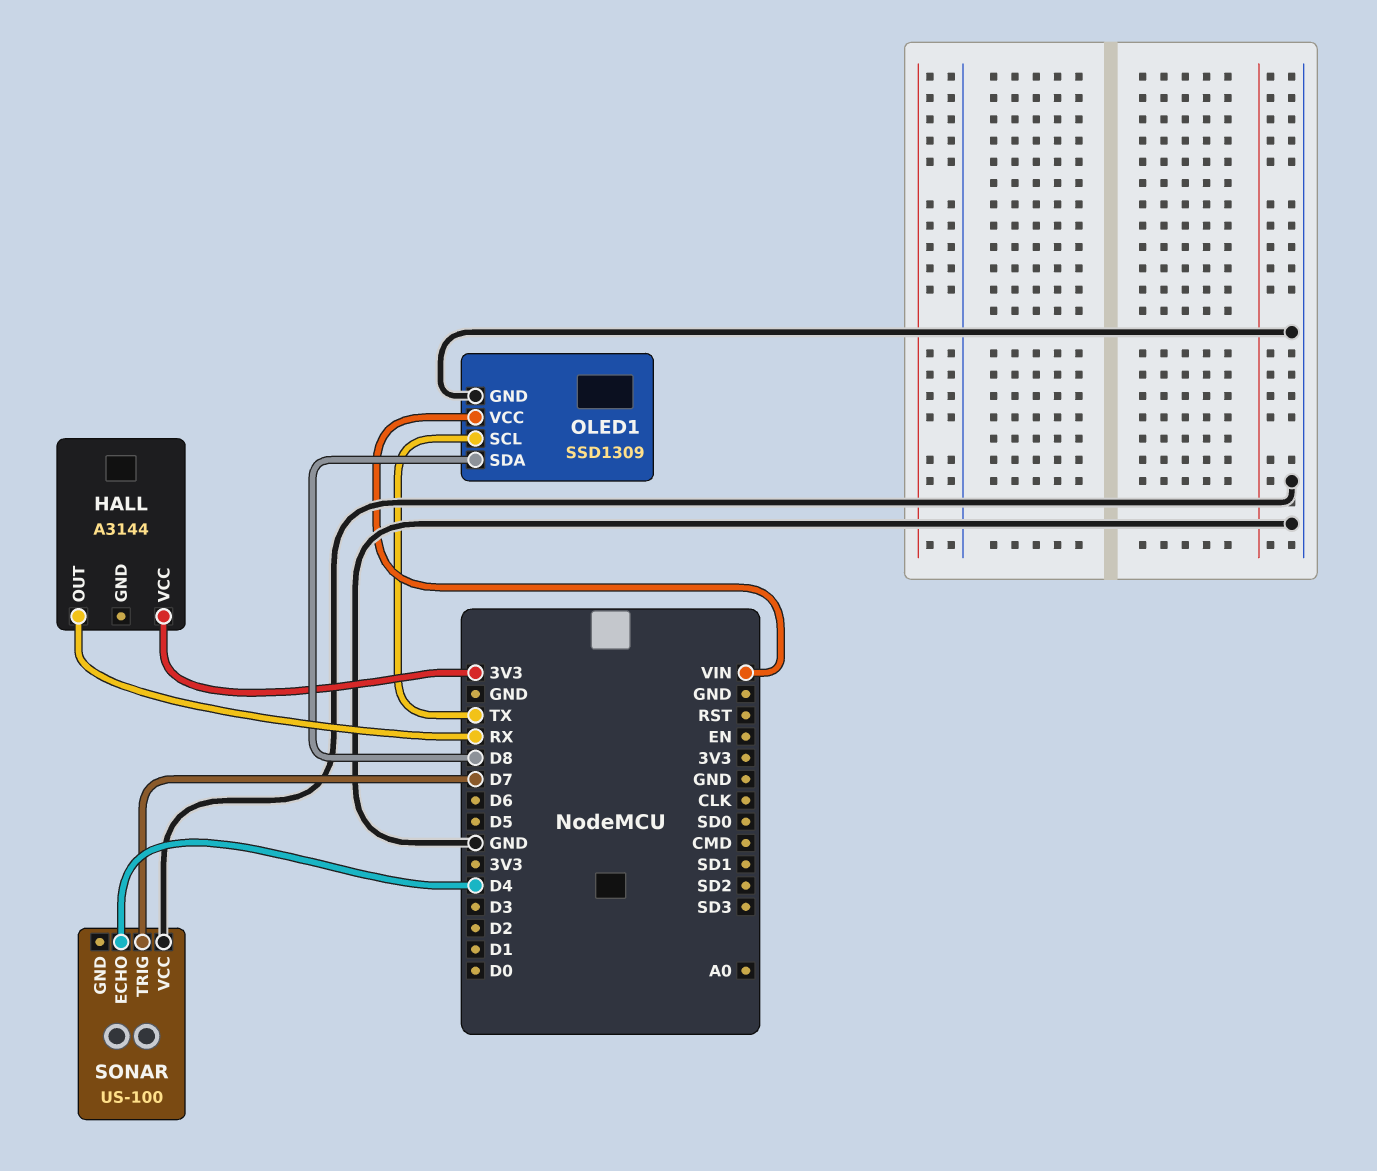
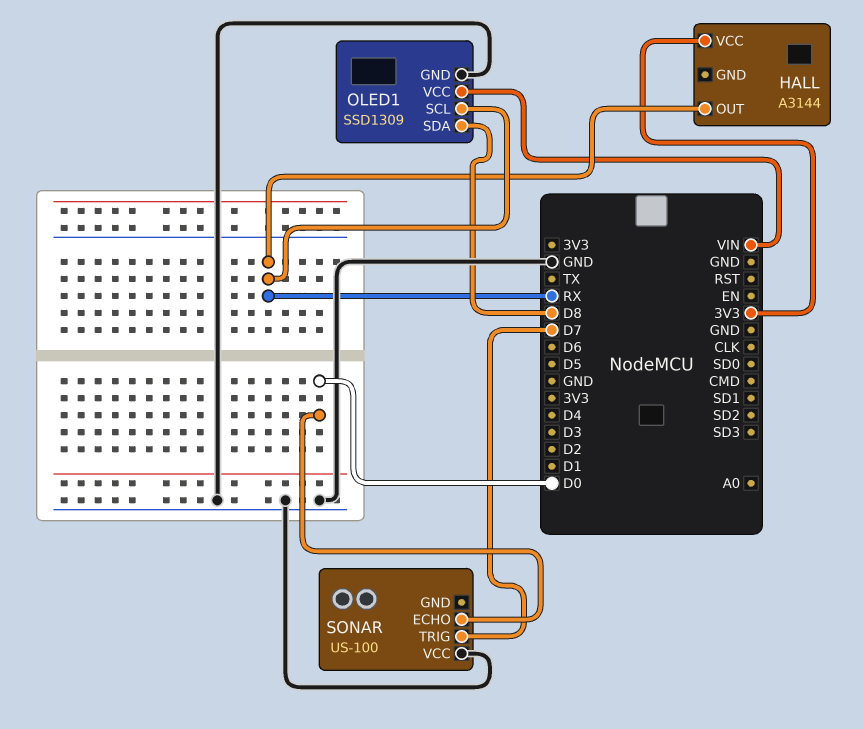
OLED1 pin SCL: TX -> RX
SONAR pin ECHO: D4 -> D0

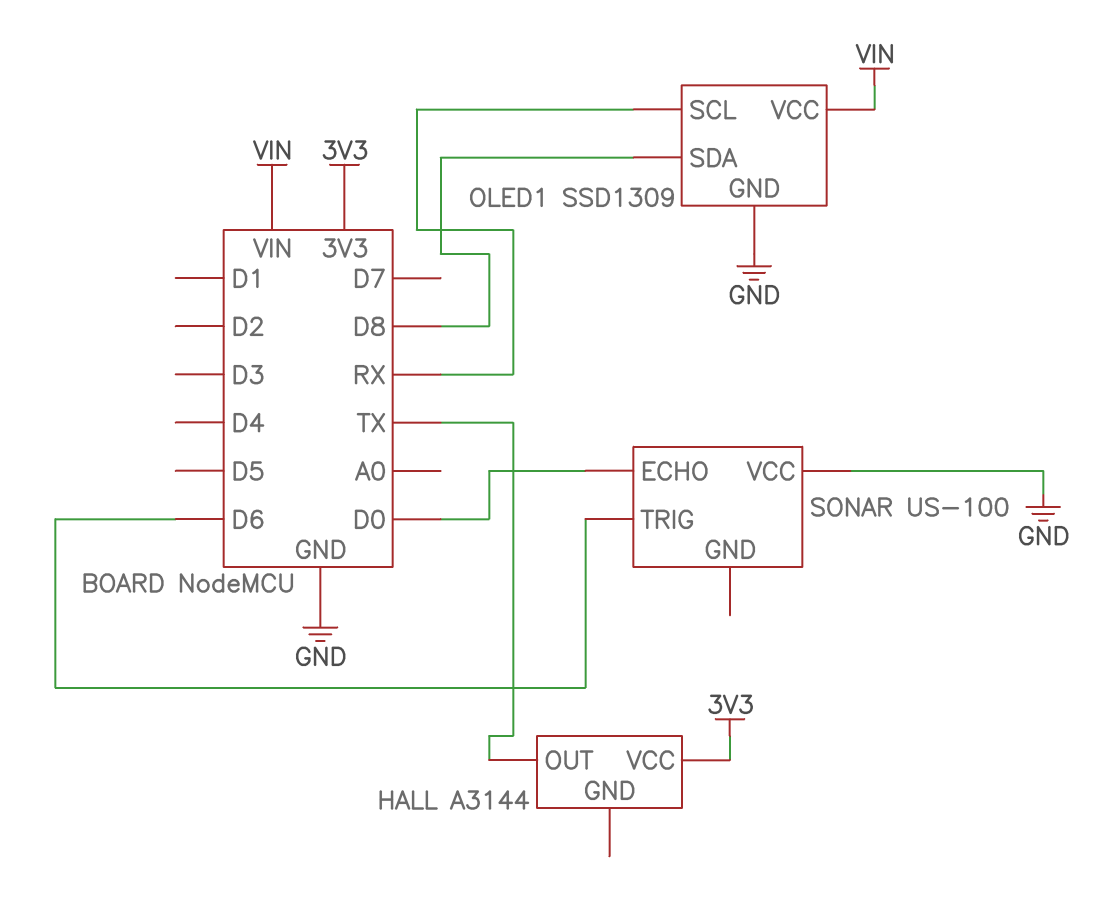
HALL pin OUT: RX -> TX
SONAR pin TRIG: D7 -> D6

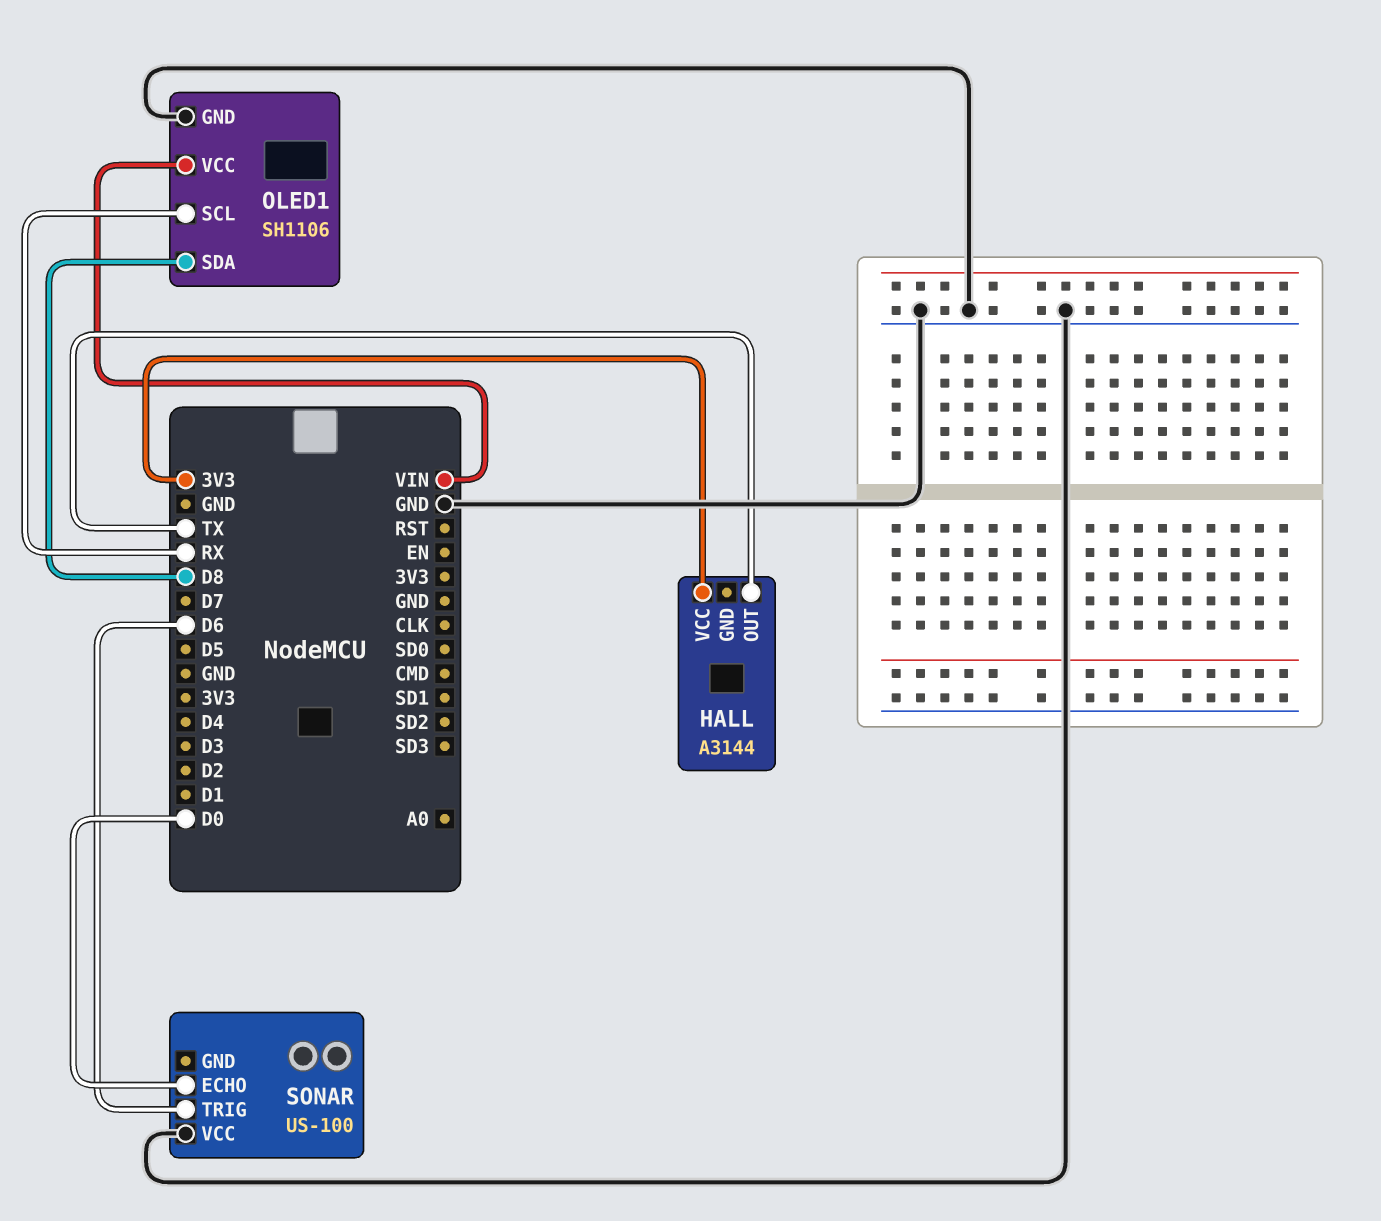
OLED1: SSD1309 -> SH1106

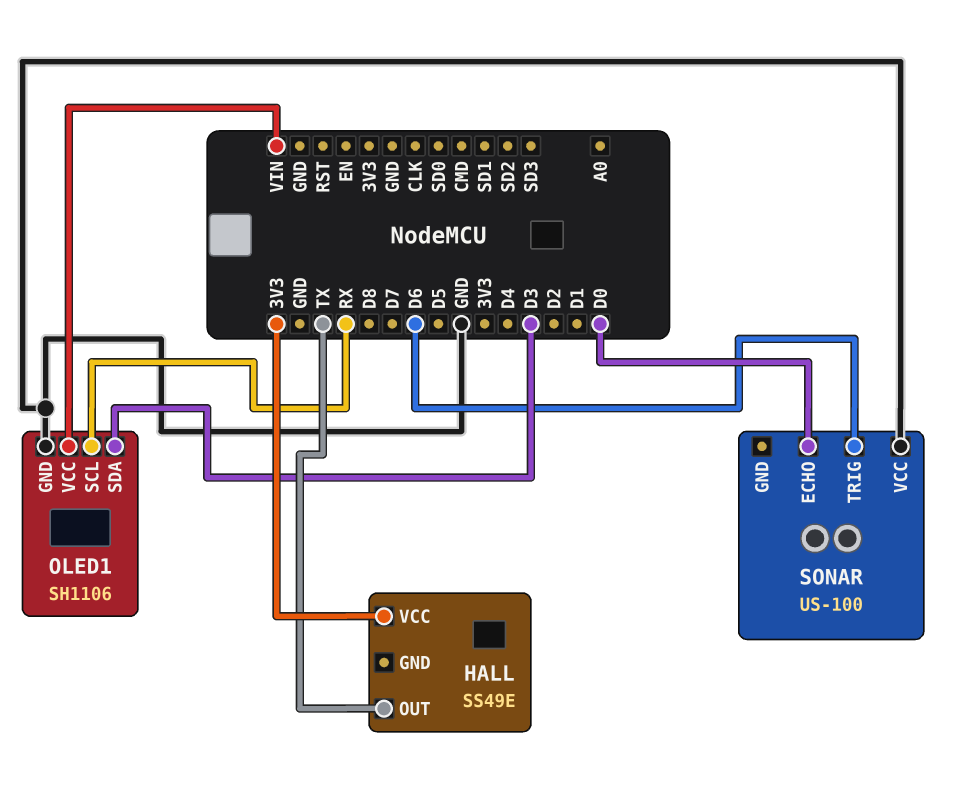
HALL: A3144 -> SS49E
OLED1 pin SDA: D8 -> D3

